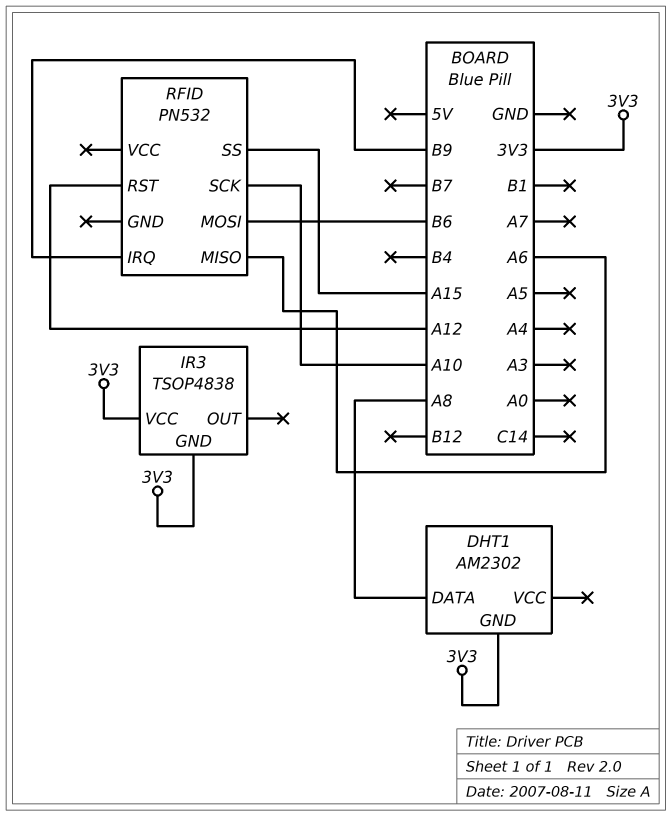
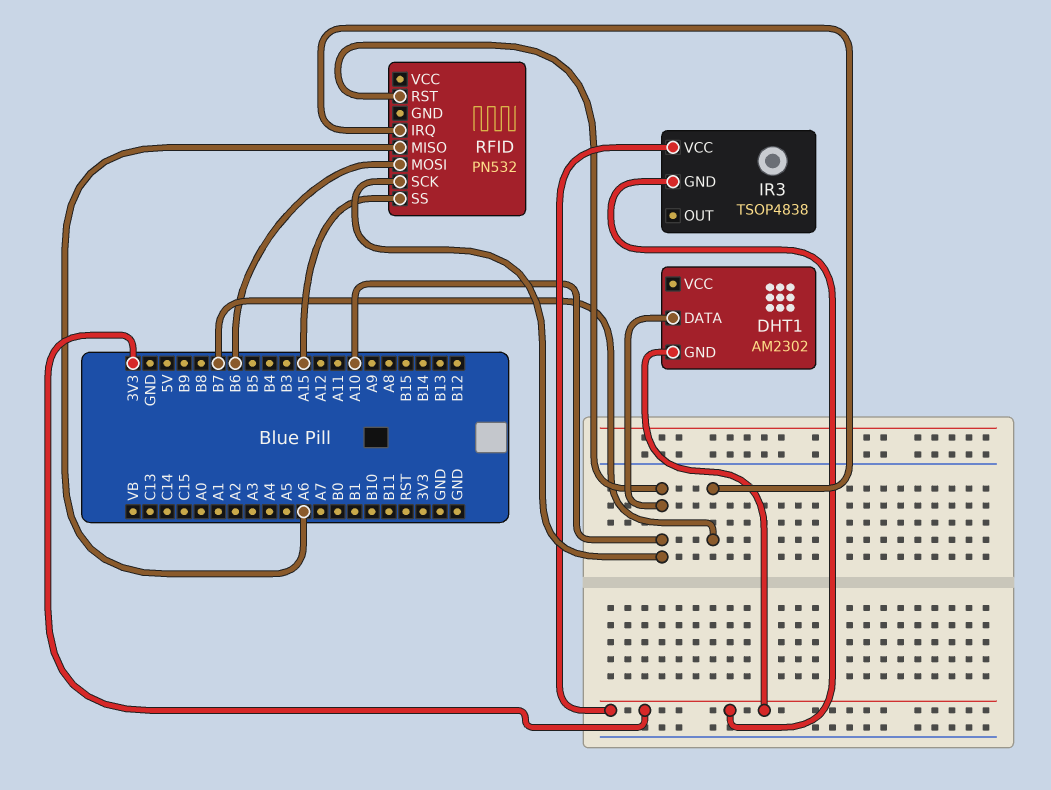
DHT1 pin DATA: A8 -> A10
RFID pin IRQ: B9 -> B7
RFID pin RST: A12 -> A10

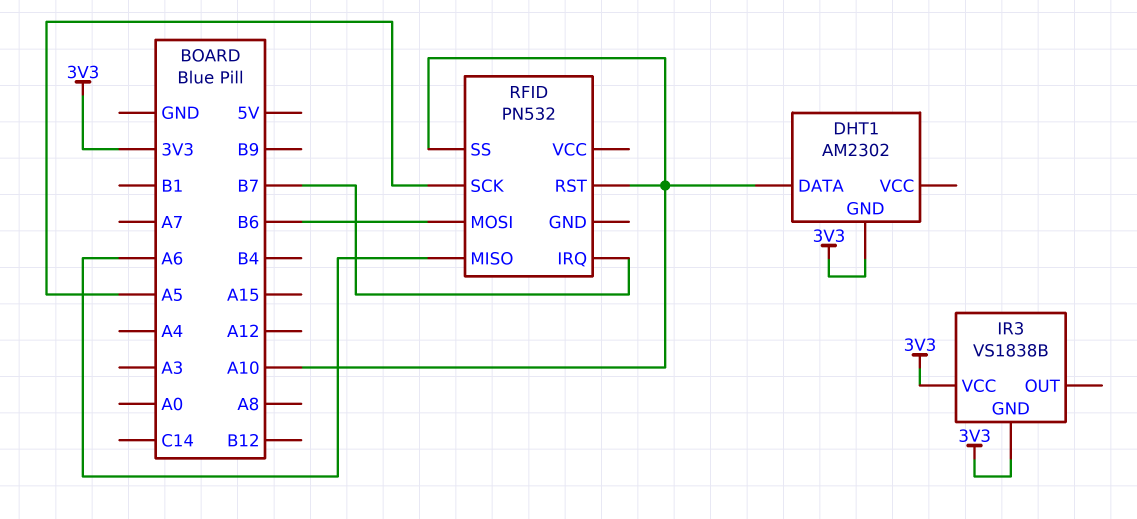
IR3: TSOP4838 -> VS1838B
RFID pin SCK: A10 -> A5
RFID pin SS: A15 -> A10

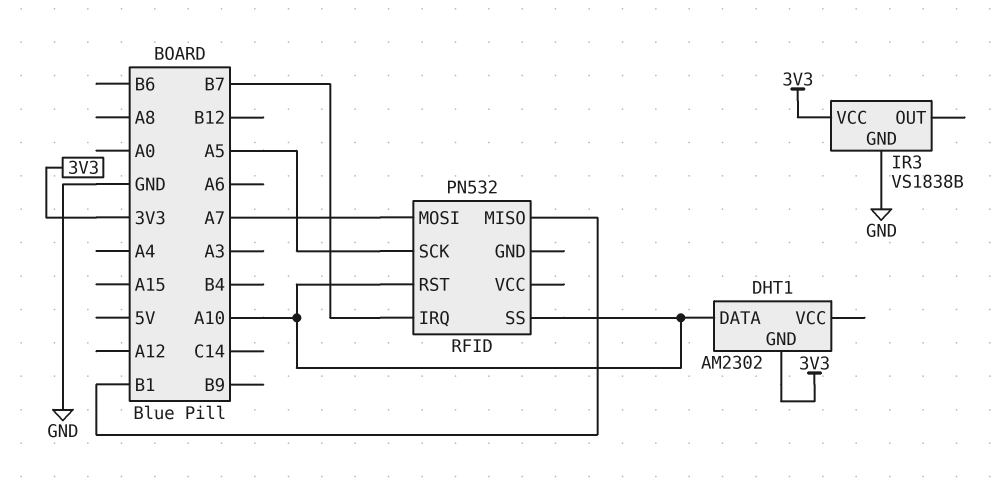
IR3 pin GND: 3V3 -> GND
RFID pin MISO: A6 -> B1
RFID pin MOSI: B6 -> A7

